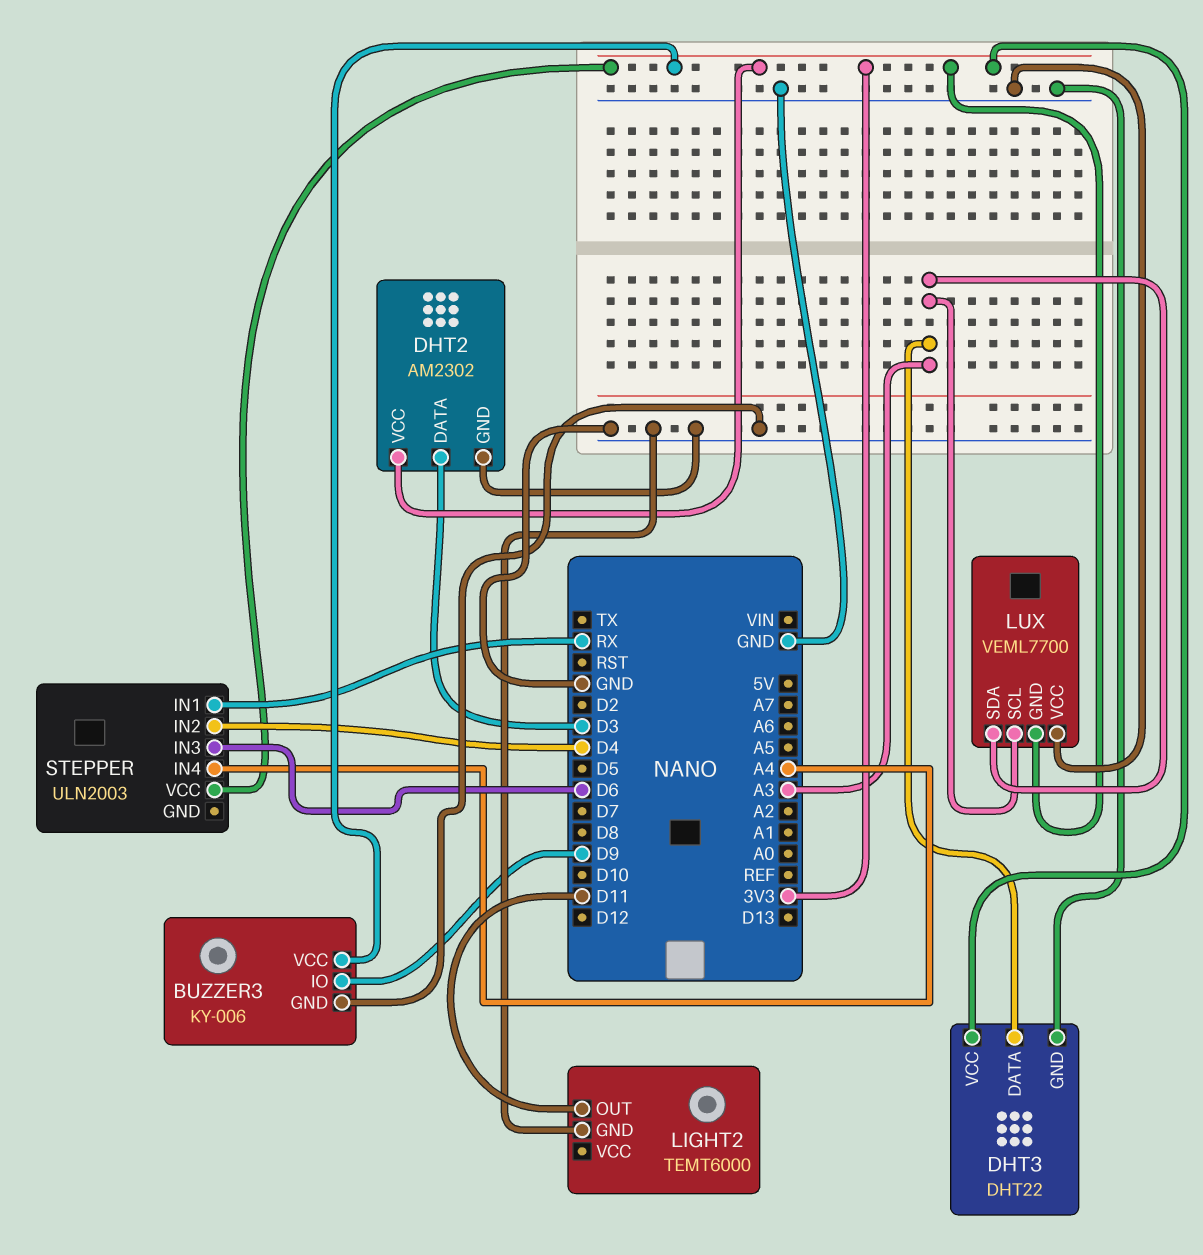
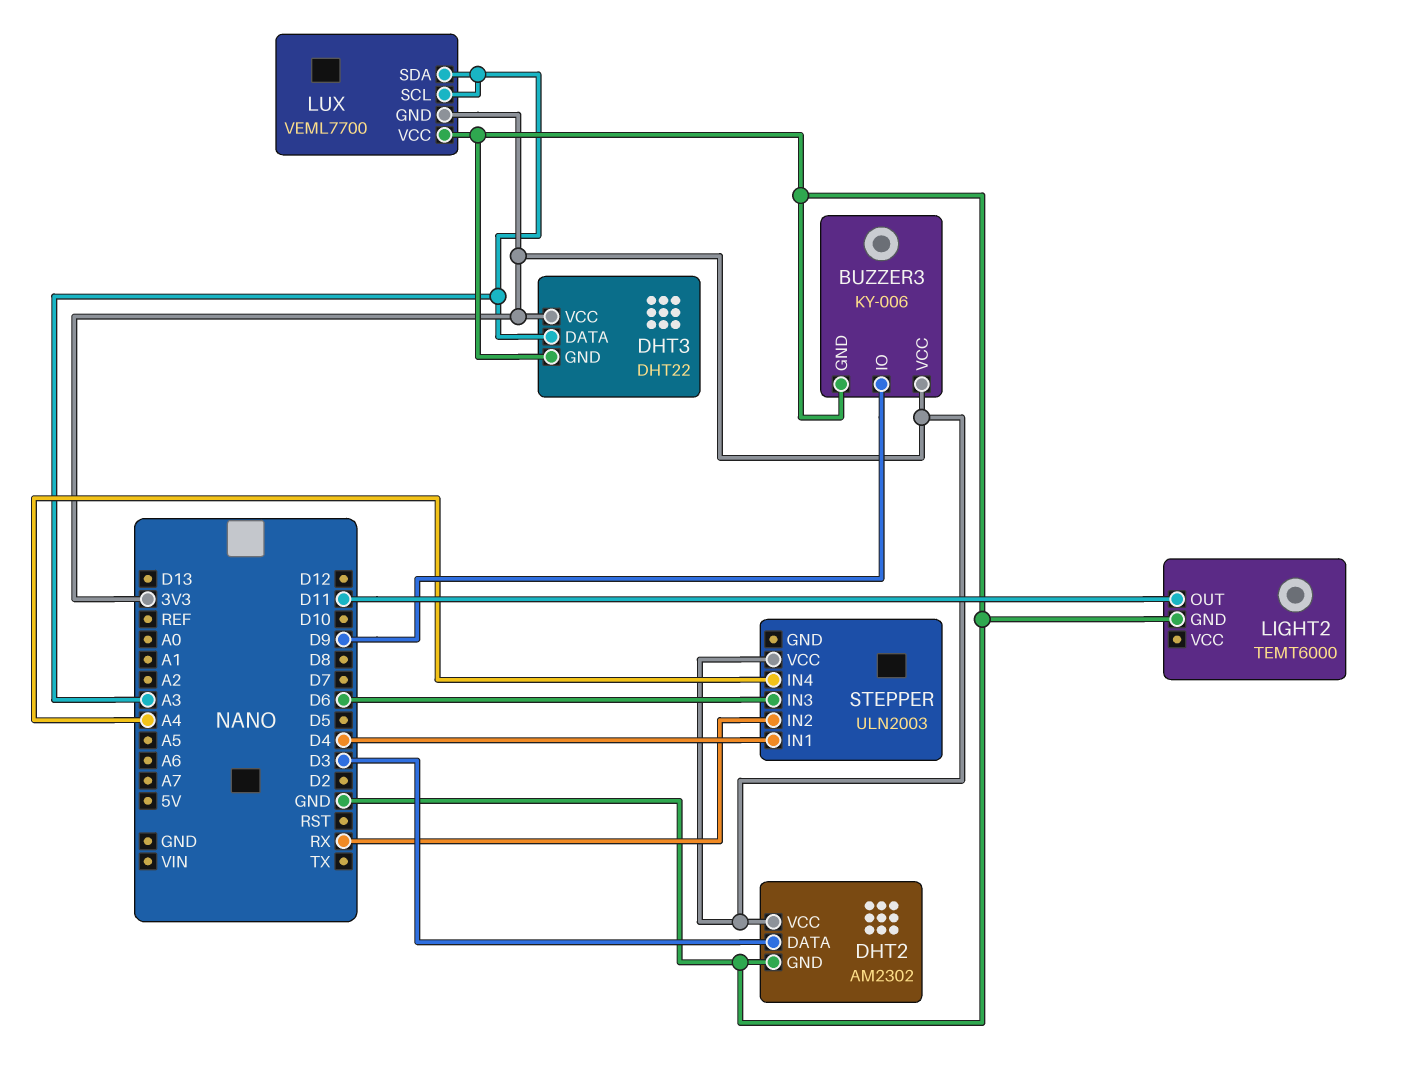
STEPPER pin IN1: RX -> D4
STEPPER pin IN2: D4 -> RX

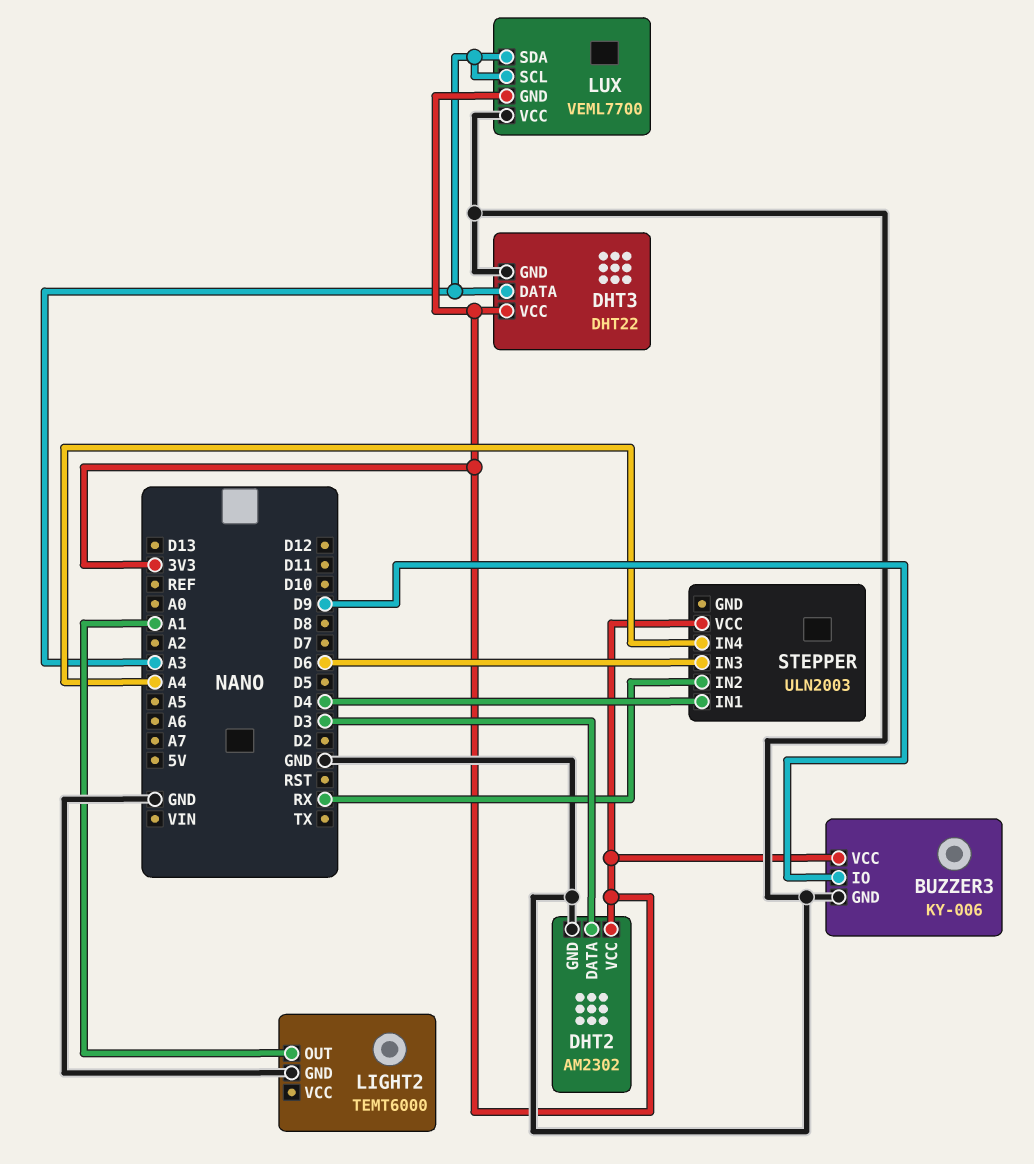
LIGHT2 pin OUT: D11 -> A1

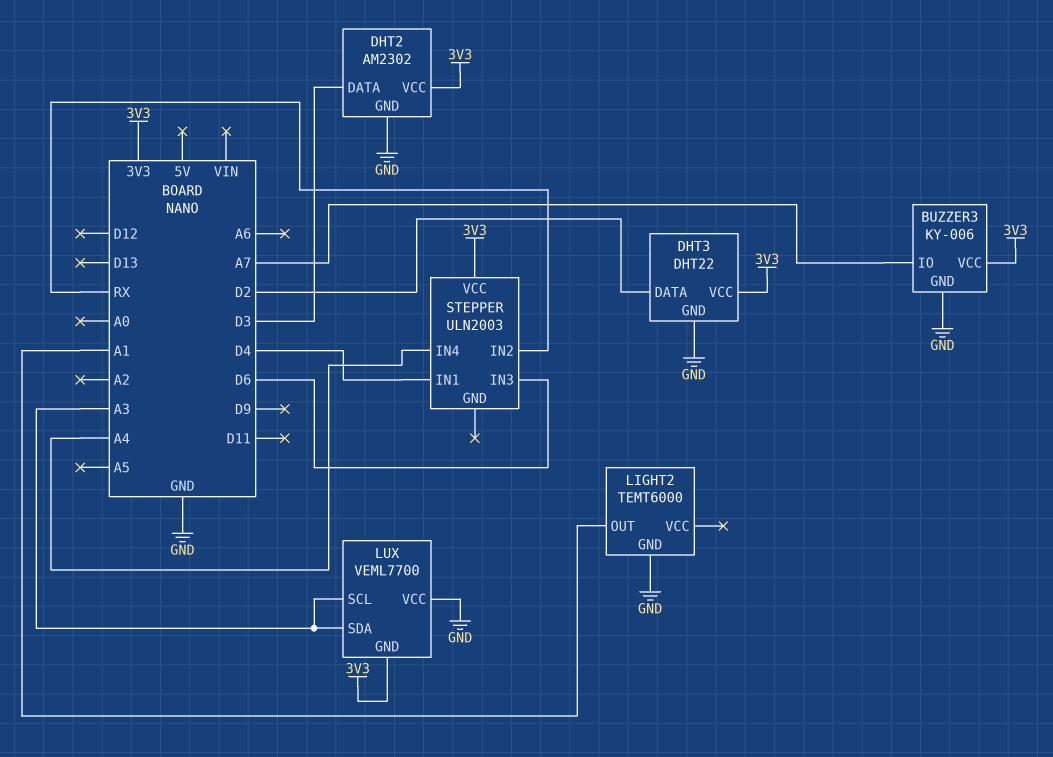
BUZZER3 pin IO: D9 -> A7
DHT3 pin DATA: A3 -> D2

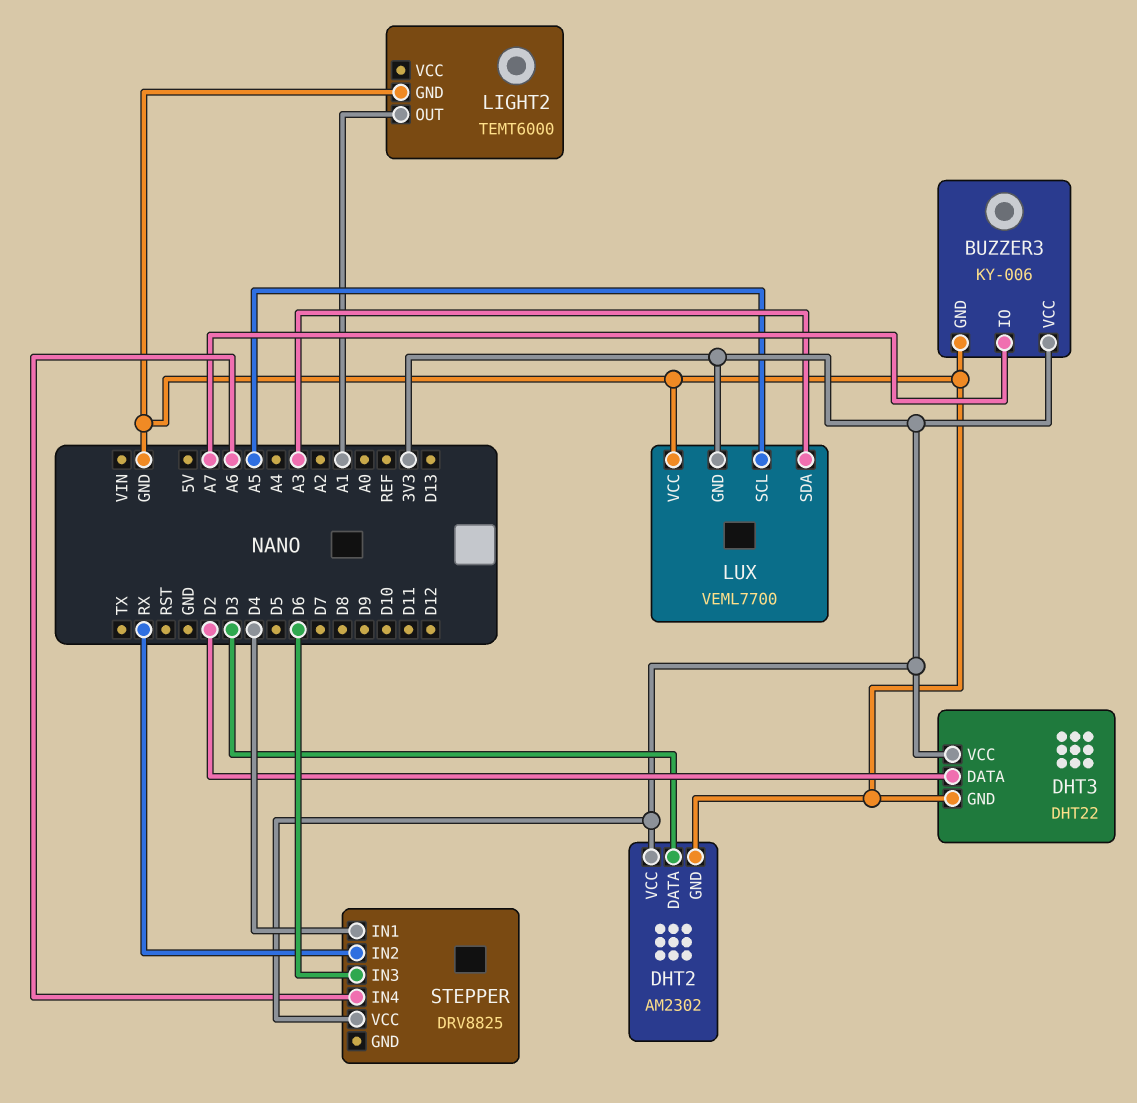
LUX pin SCL: A3 -> A5
STEPPER: ULN2003 -> DRV8825
STEPPER pin IN4: A4 -> A6

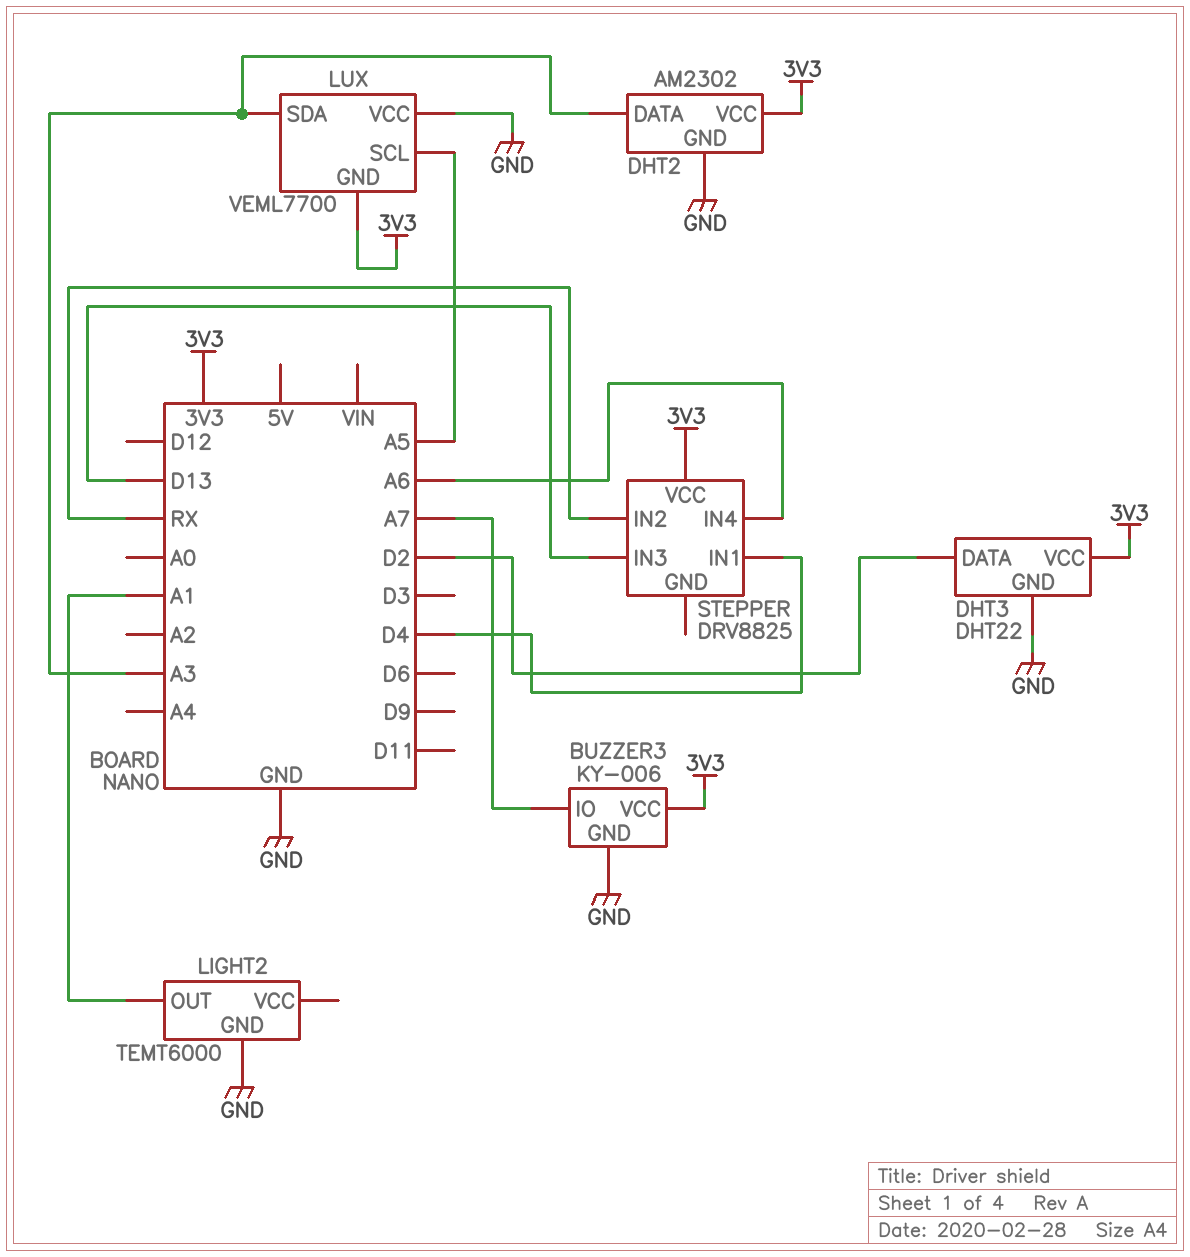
DHT2 pin DATA: D3 -> A3
STEPPER pin IN3: D6 -> D13

